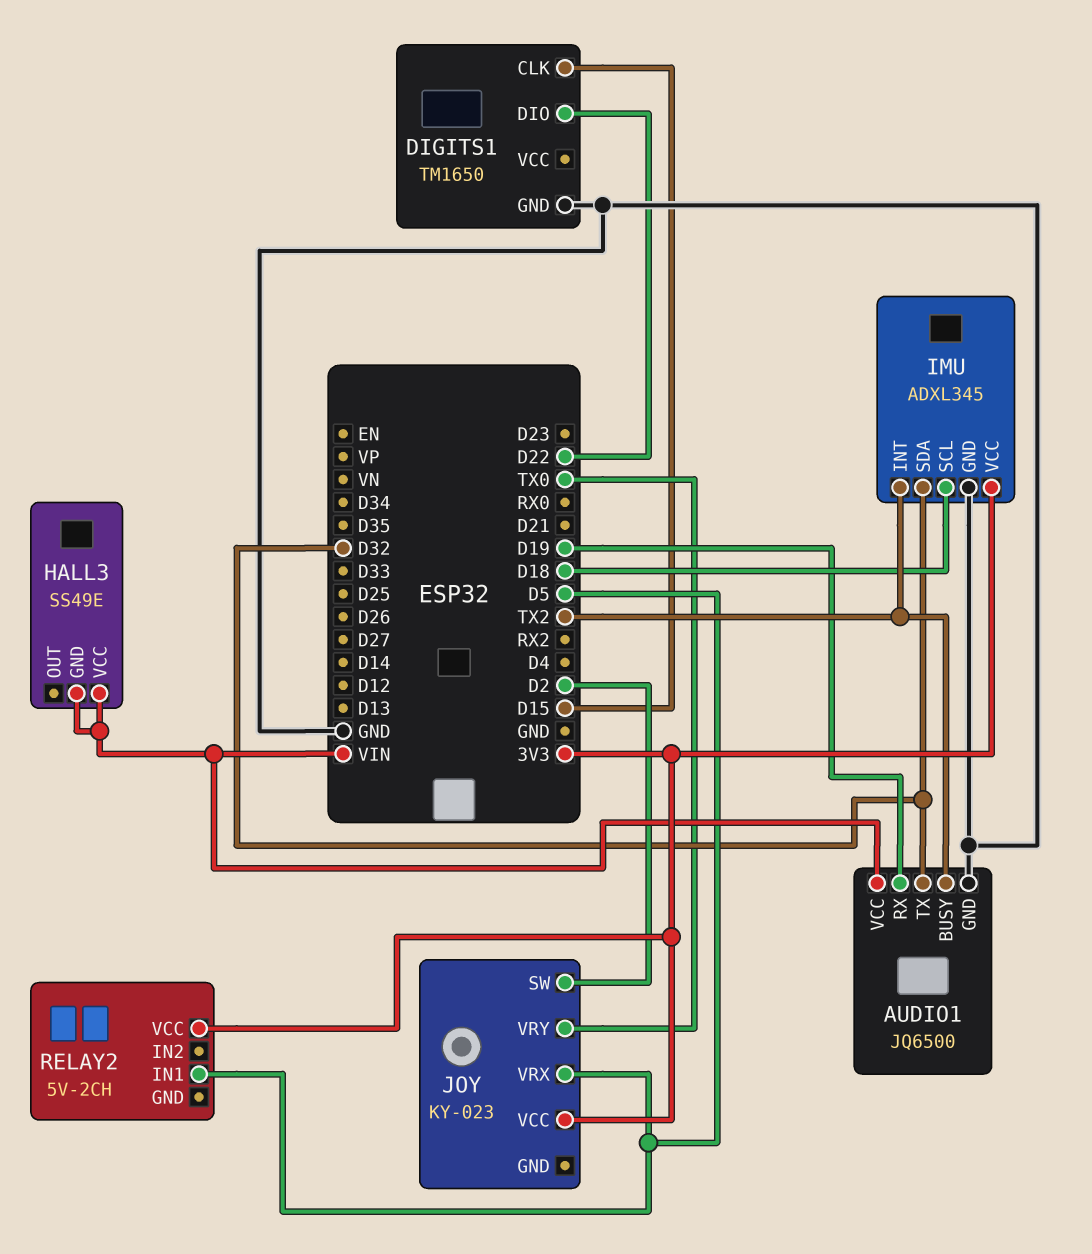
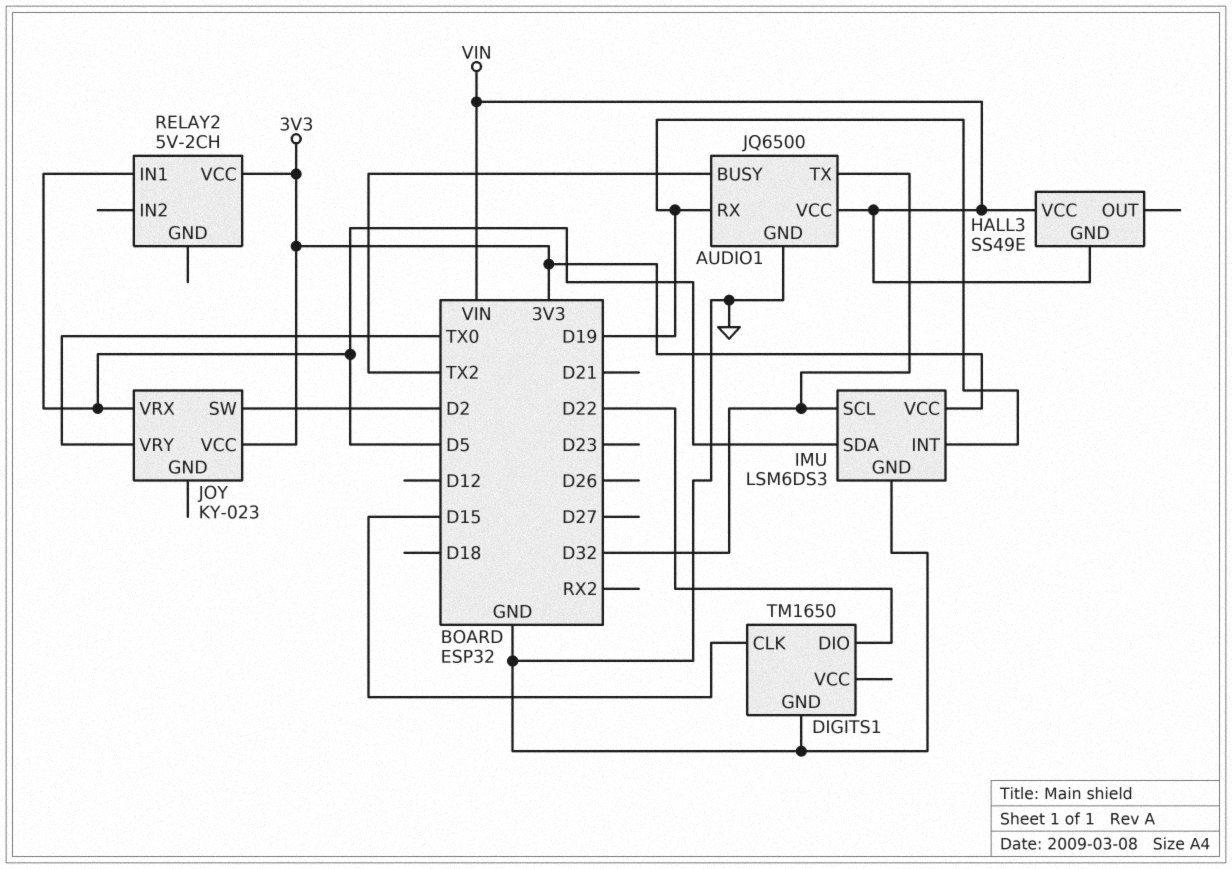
IMU: ADXL345 -> LSM6DS3
IMU pin INT: TX2 -> D19
IMU pin SCL: D18 -> D32
IMU pin SDA: D32 -> D5

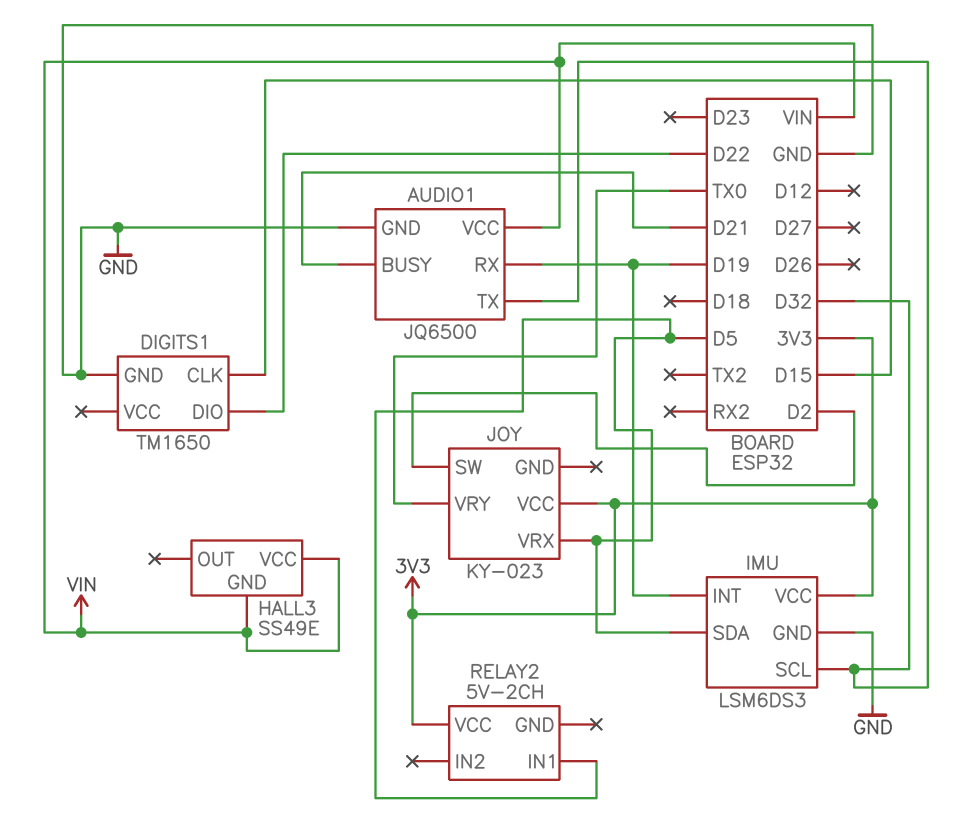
AUDIO1 pin BUSY: TX2 -> D21

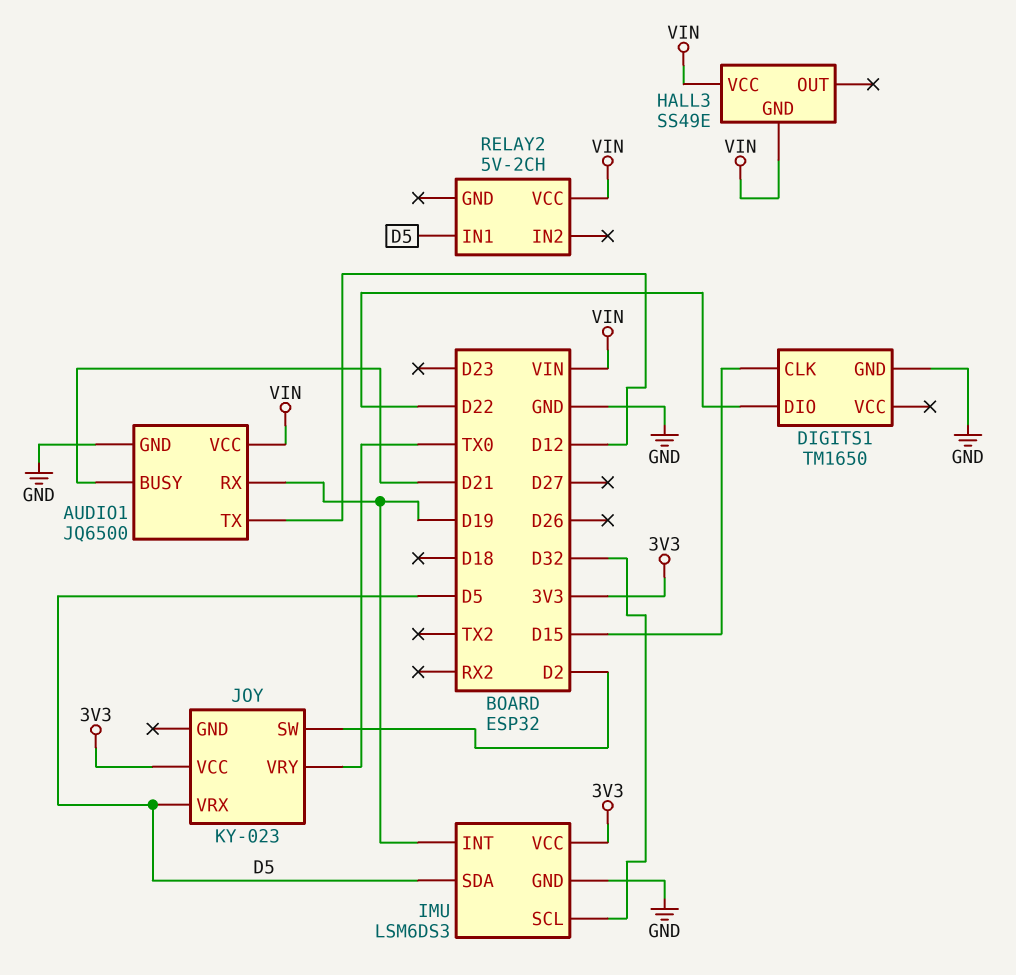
AUDIO1 pin TX: D32 -> D12
RELAY2 pin VCC: 3V3 -> VIN

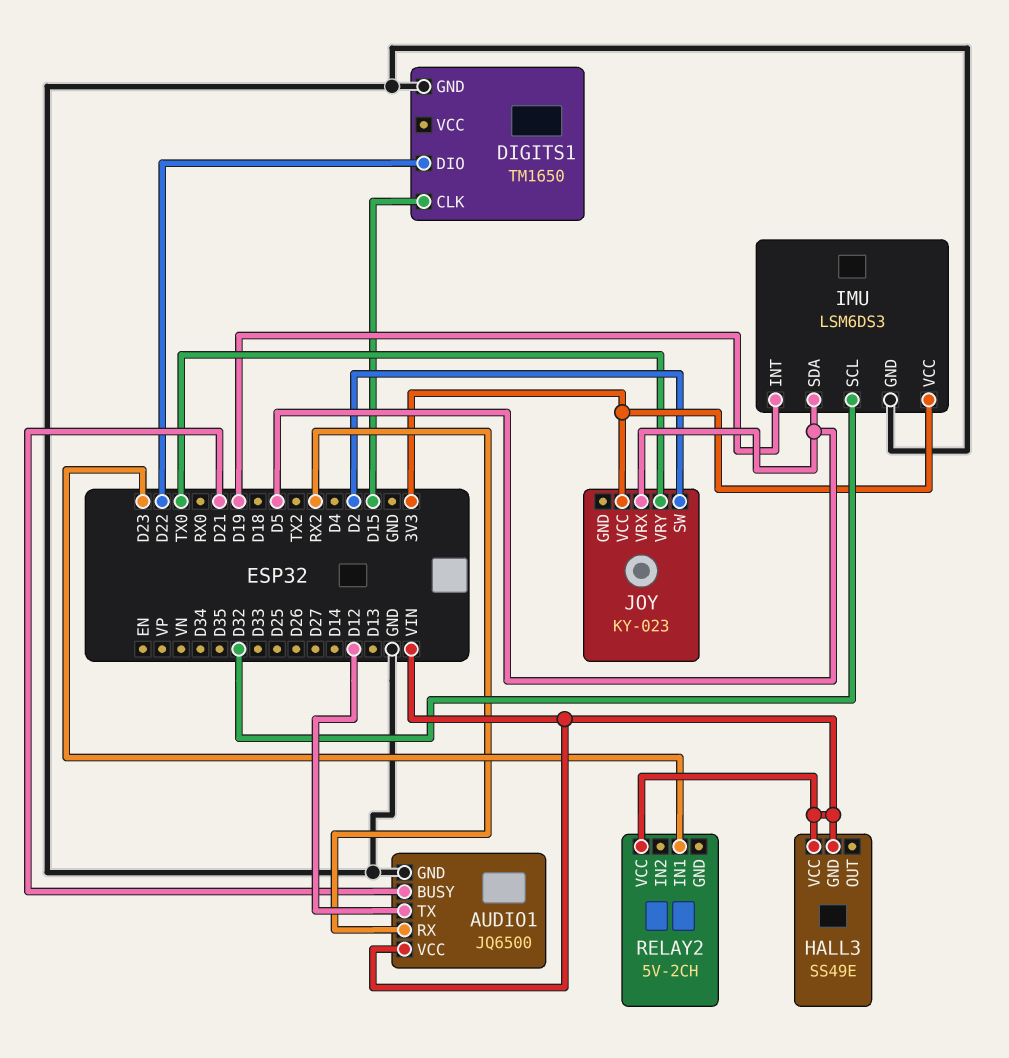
AUDIO1 pin RX: D19 -> RX2
RELAY2 pin IN1: D5 -> D23

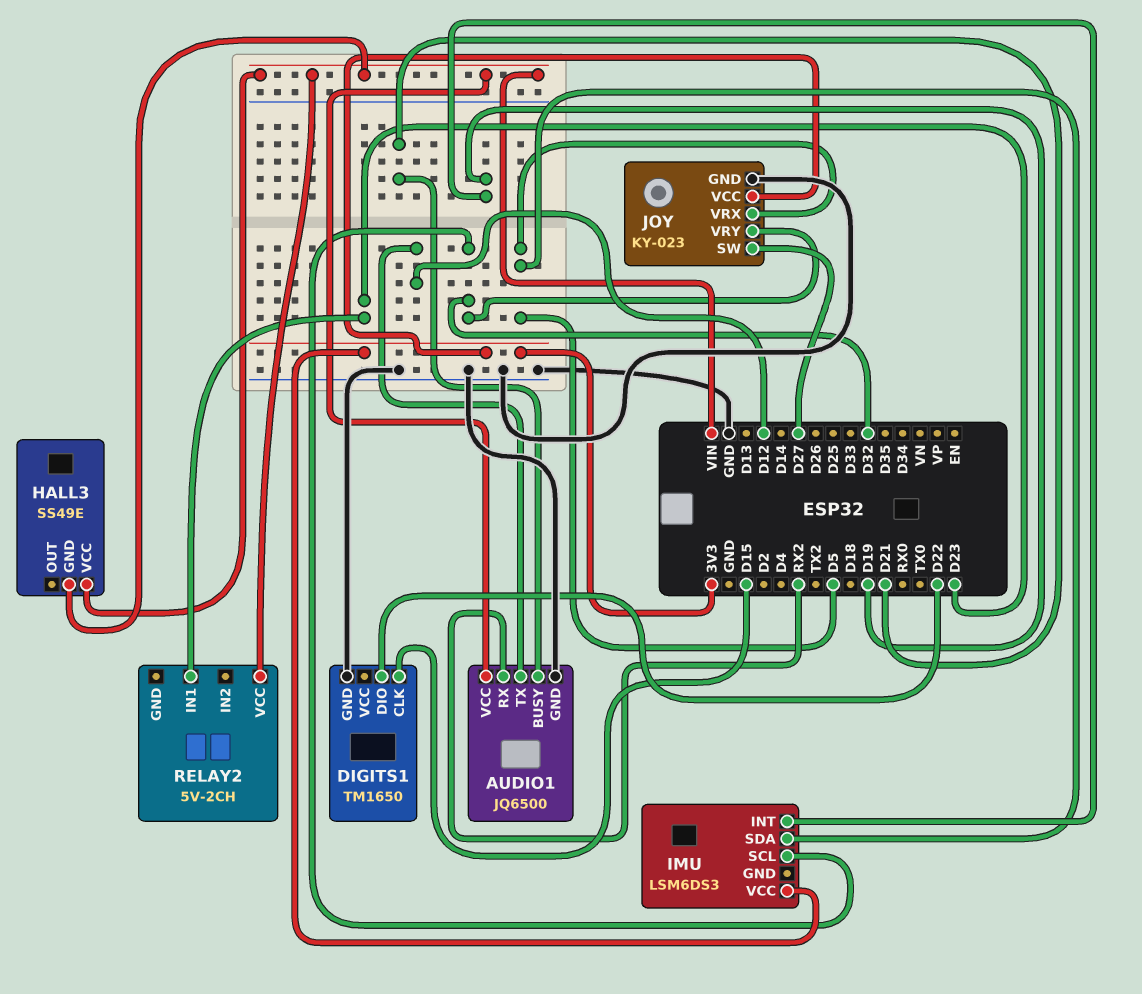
IMU pin GND: GND -> none
JOY pin GND: none -> GND
JOY pin SW: D2 -> D27
JOY pin VRY: TX0 -> D32

